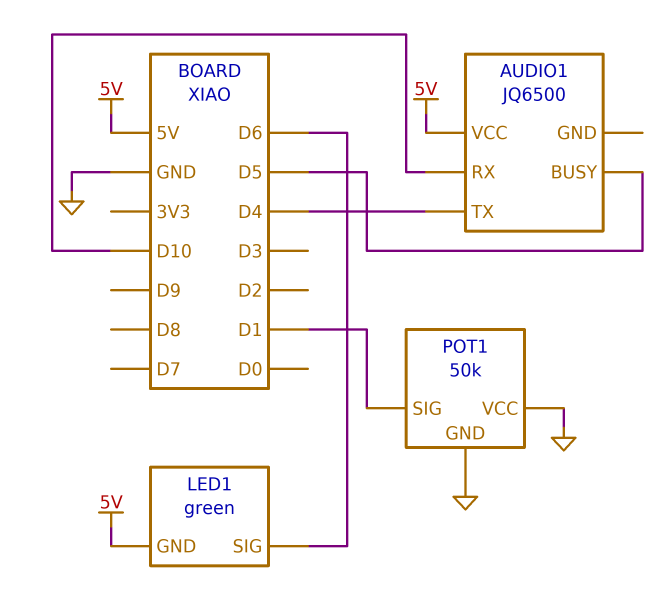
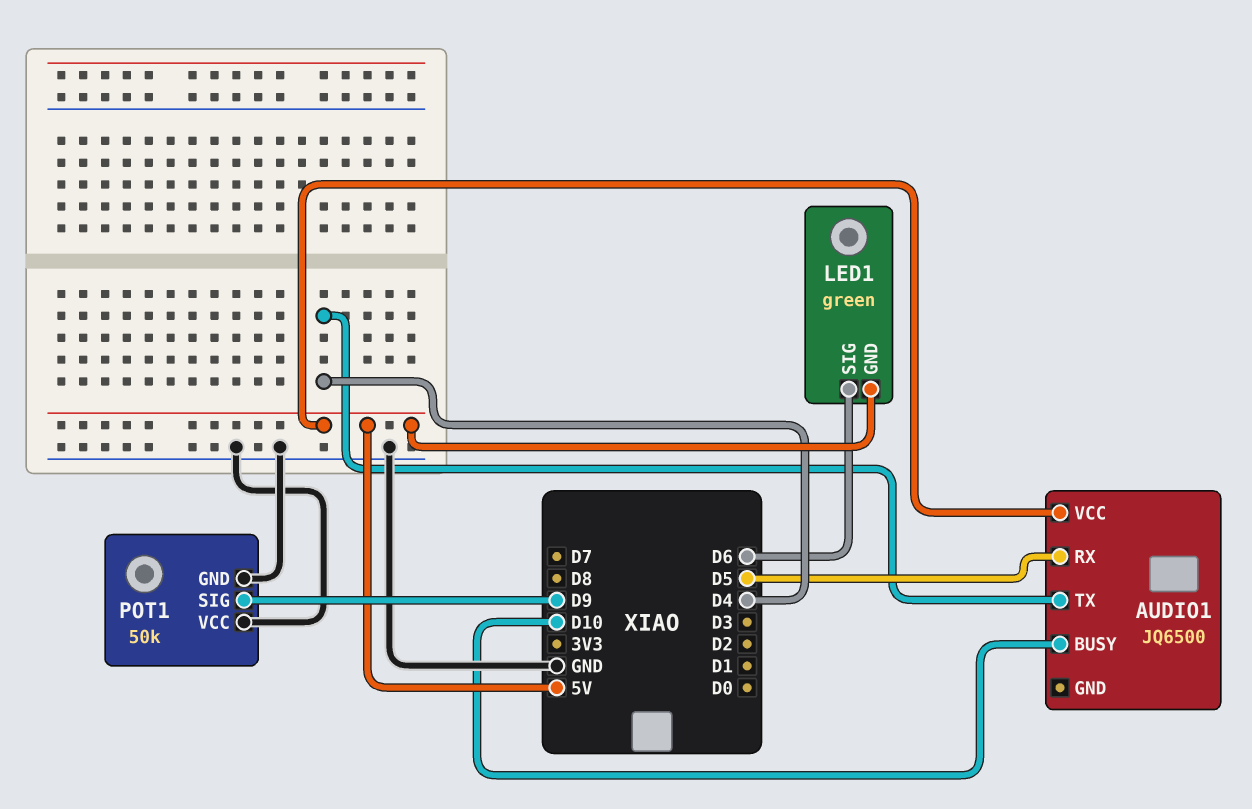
AUDIO1 pin BUSY: D5 -> D10
AUDIO1 pin RX: D10 -> D5
POT1 pin SIG: D1 -> D9

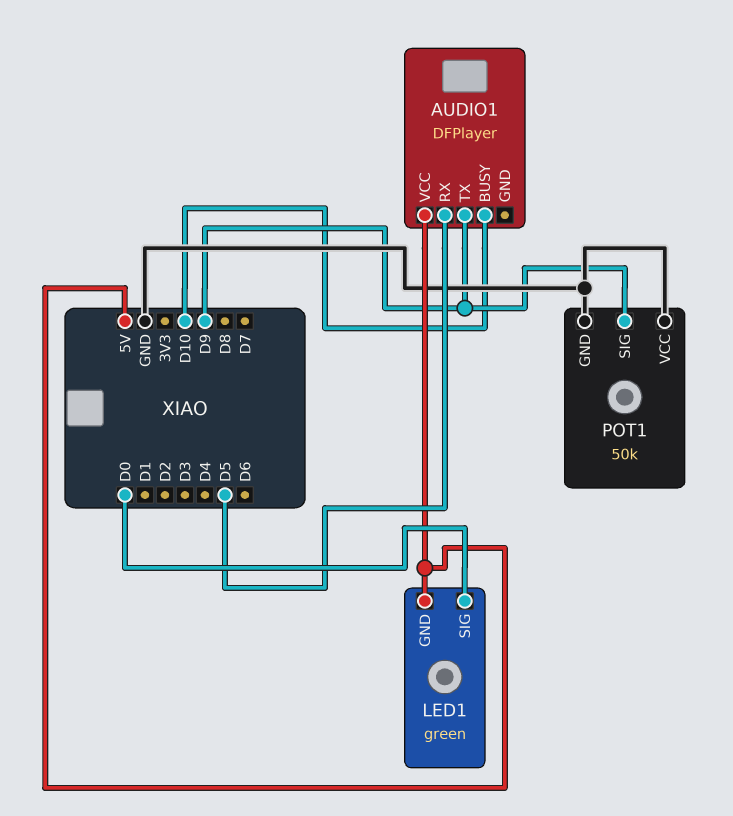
AUDIO1: JQ6500 -> DFPlayer
AUDIO1 pin TX: D4 -> D9
LED1 pin SIG: D6 -> D0

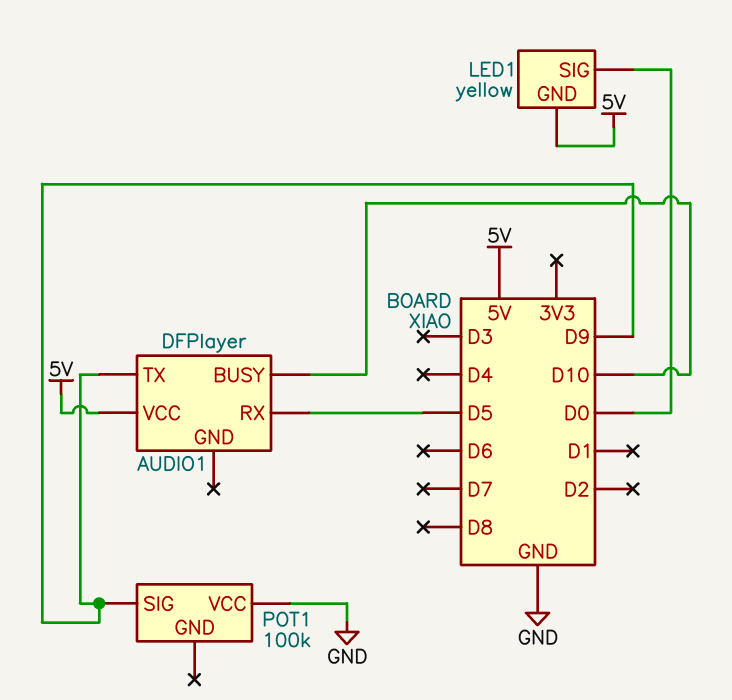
LED1: green -> yellow
POT1: 50k -> 100k
POT1 pin GND: GND -> none

